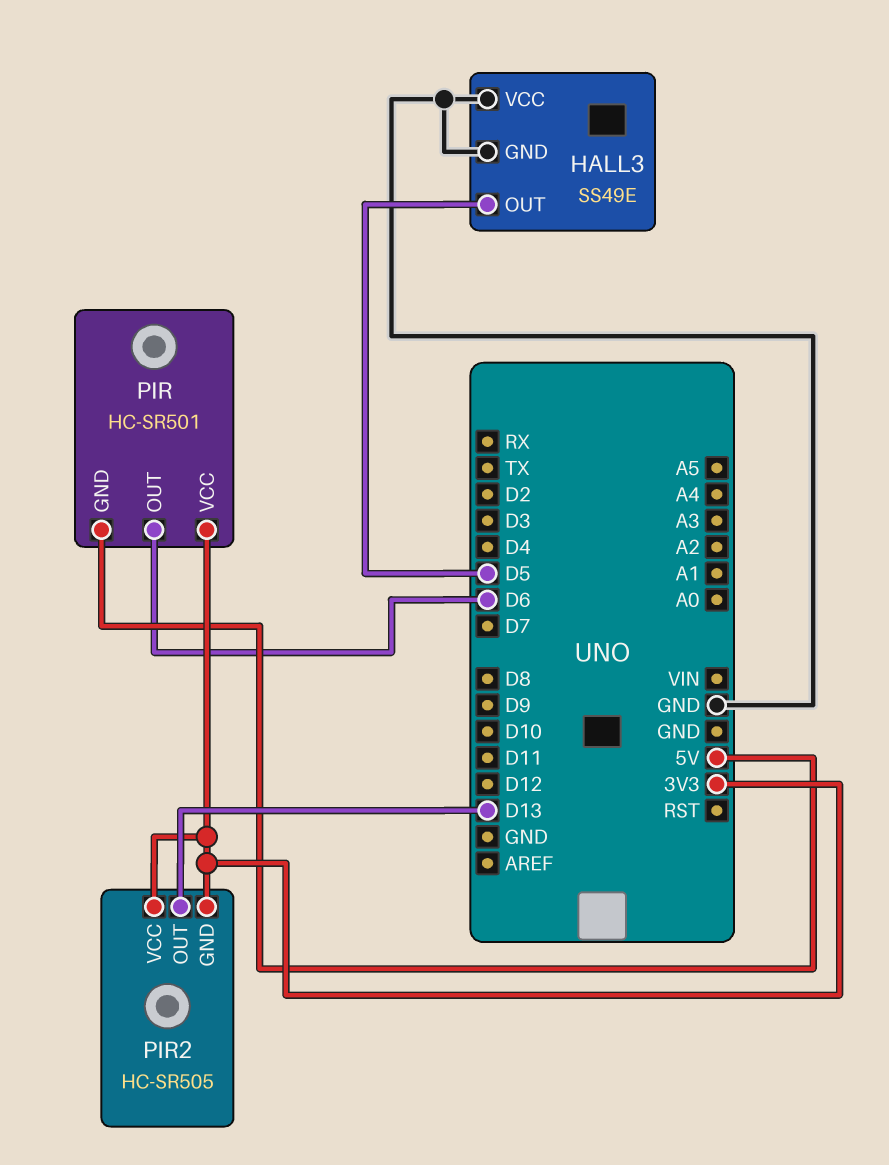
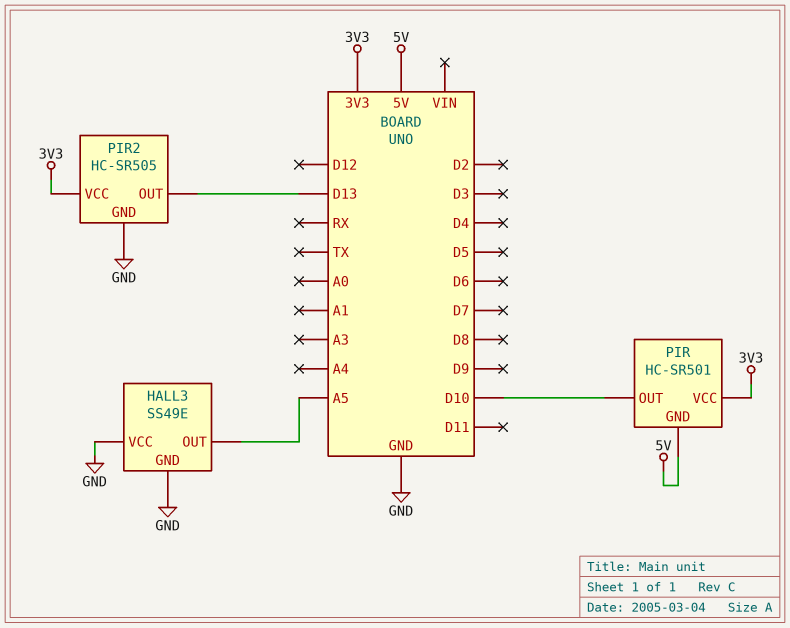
HALL3 pin OUT: D5 -> A5
PIR pin OUT: D6 -> D10
PIR2 pin GND: 3V3 -> GND

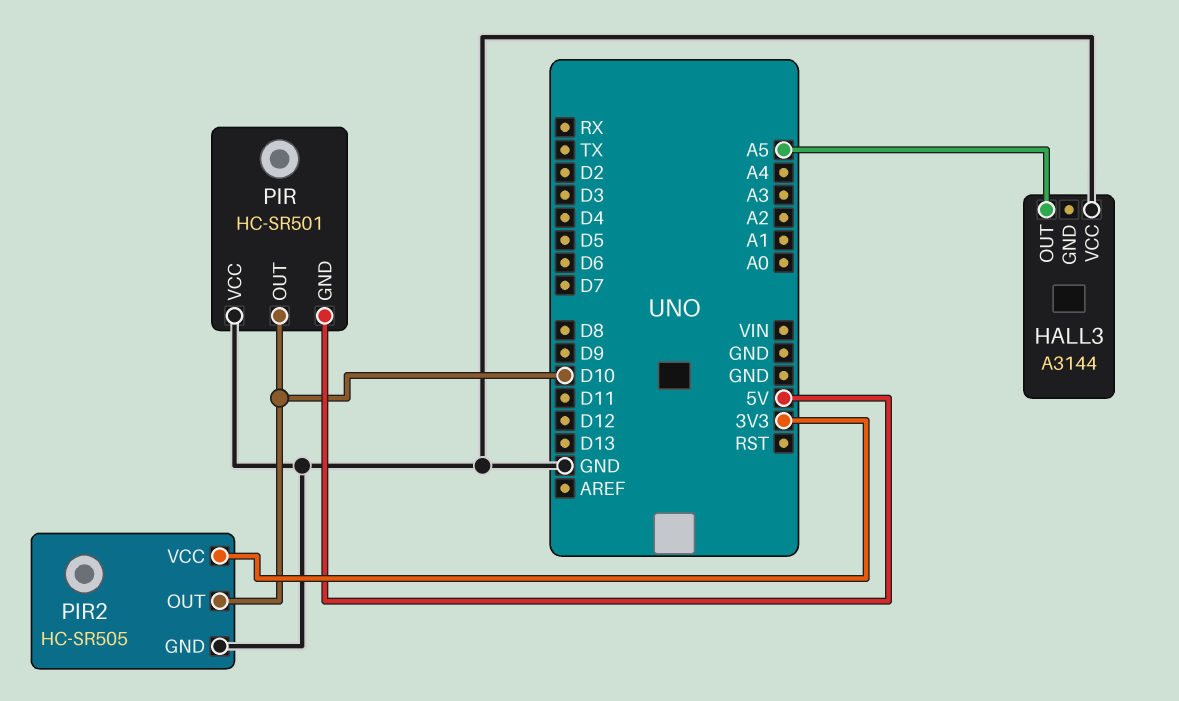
HALL3: SS49E -> A3144
HALL3 pin GND: GND -> none
PIR pin VCC: 3V3 -> GND
PIR2 pin OUT: D13 -> D10

